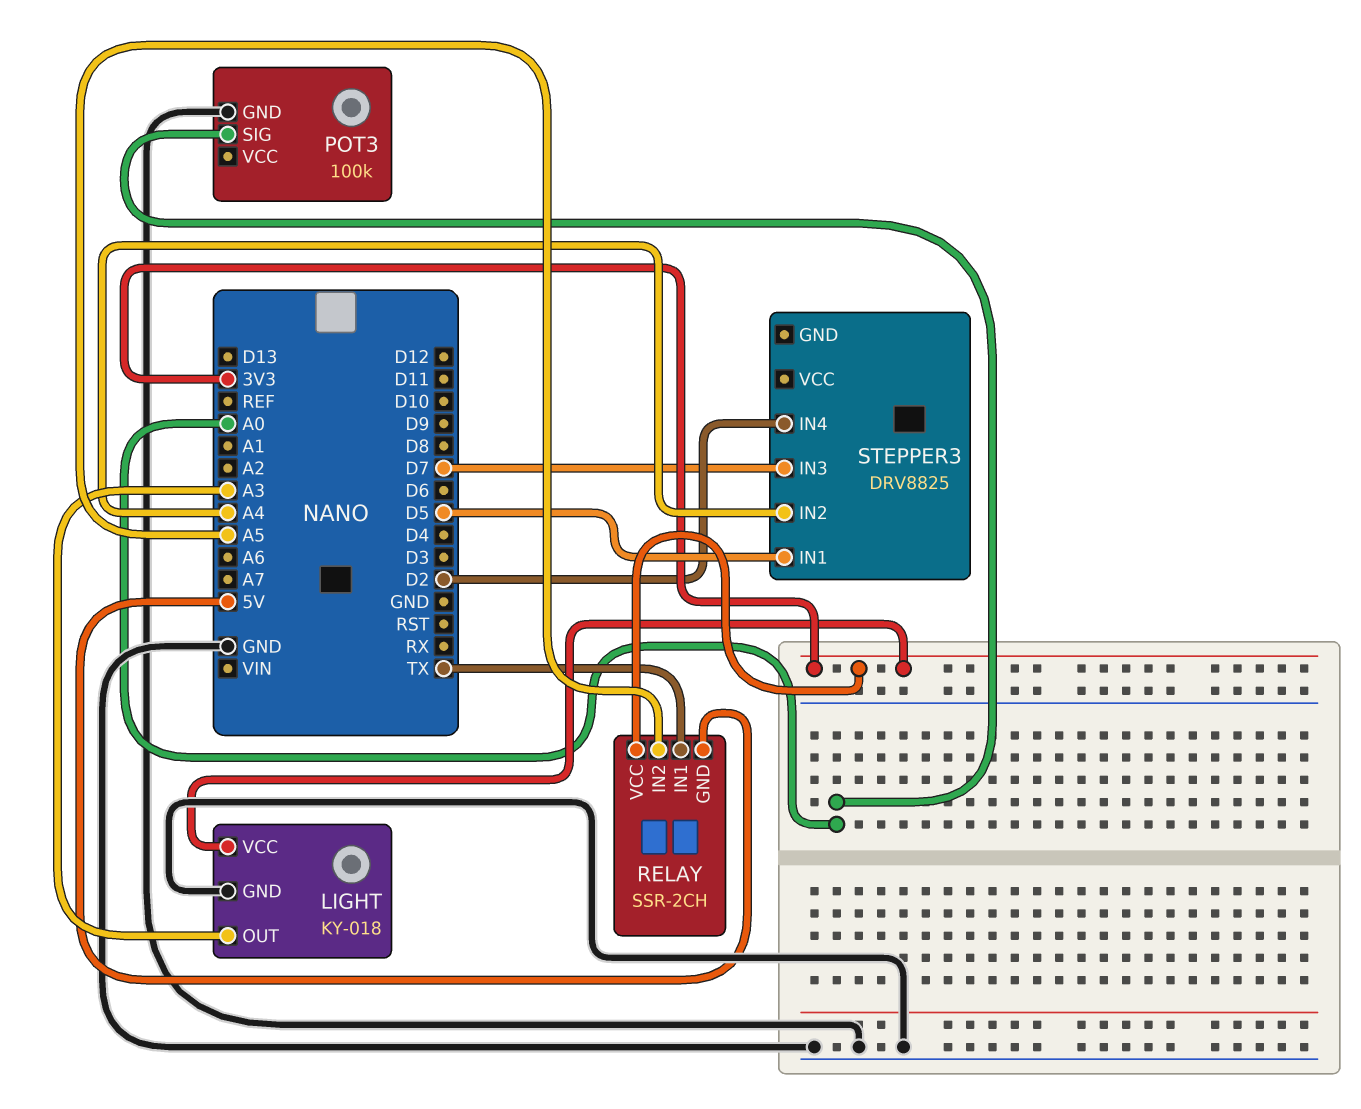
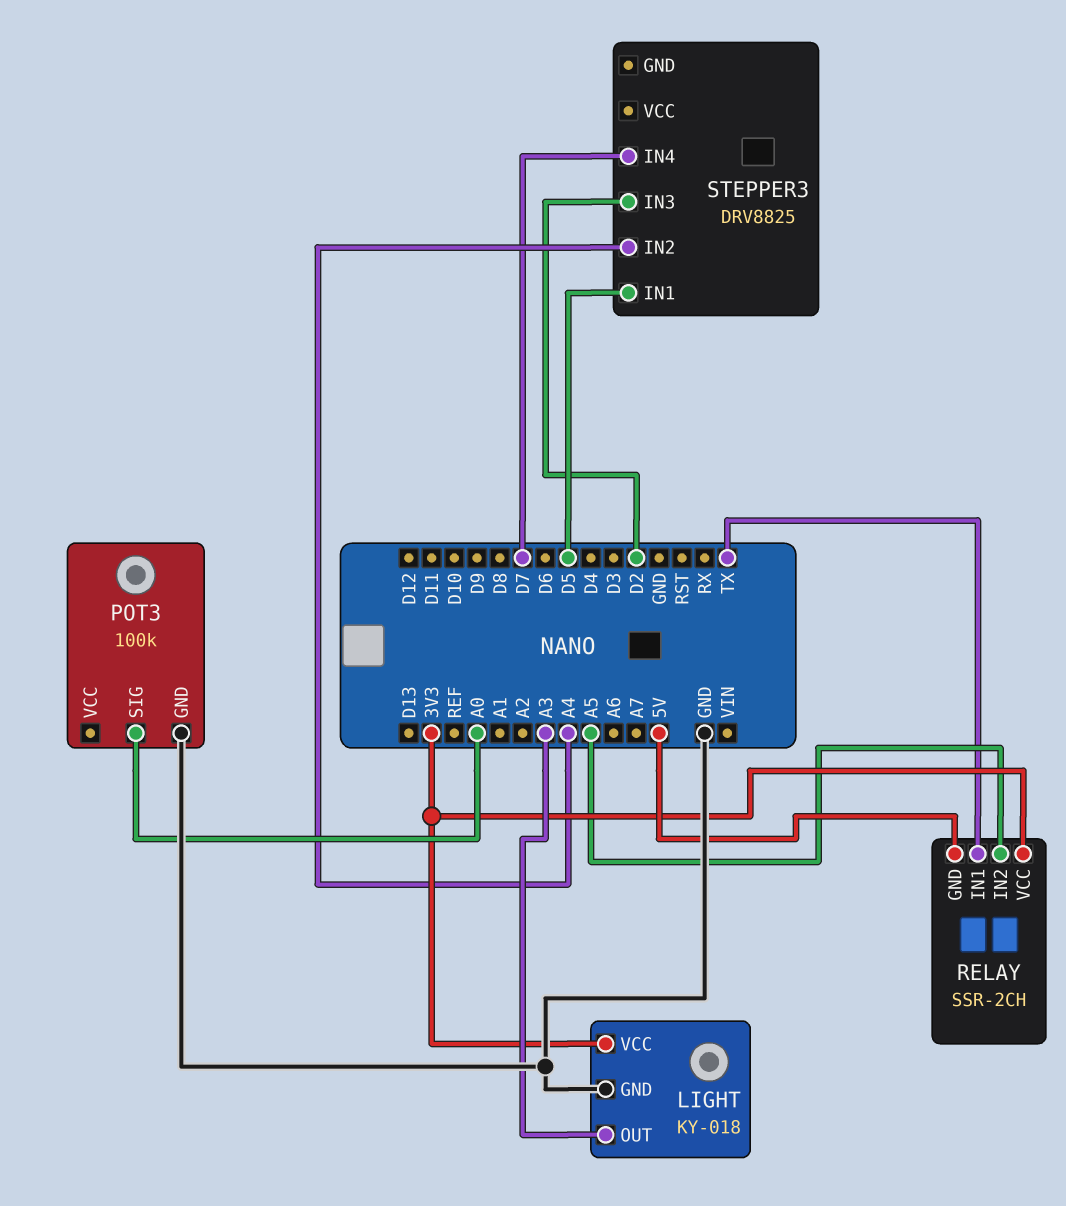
STEPPER3 pin IN3: D7 -> D2
STEPPER3 pin IN4: D2 -> D7

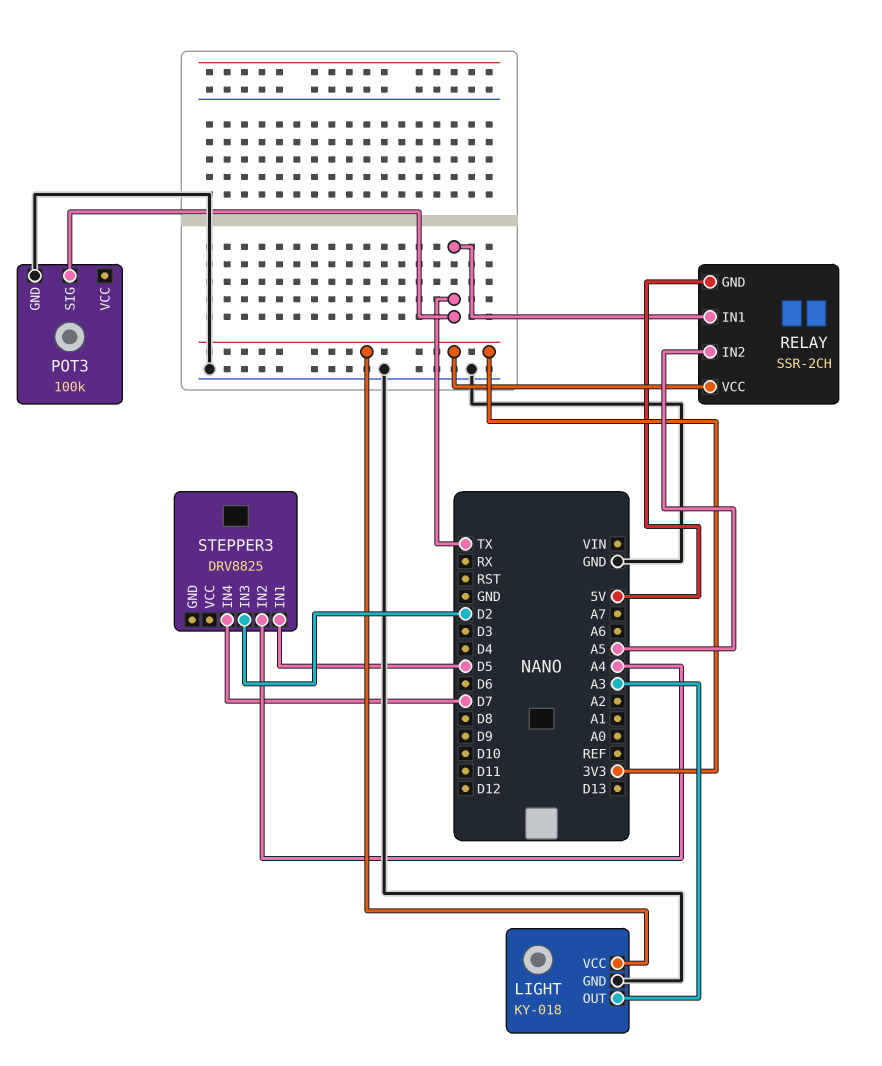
POT3 pin SIG: A0 -> TX

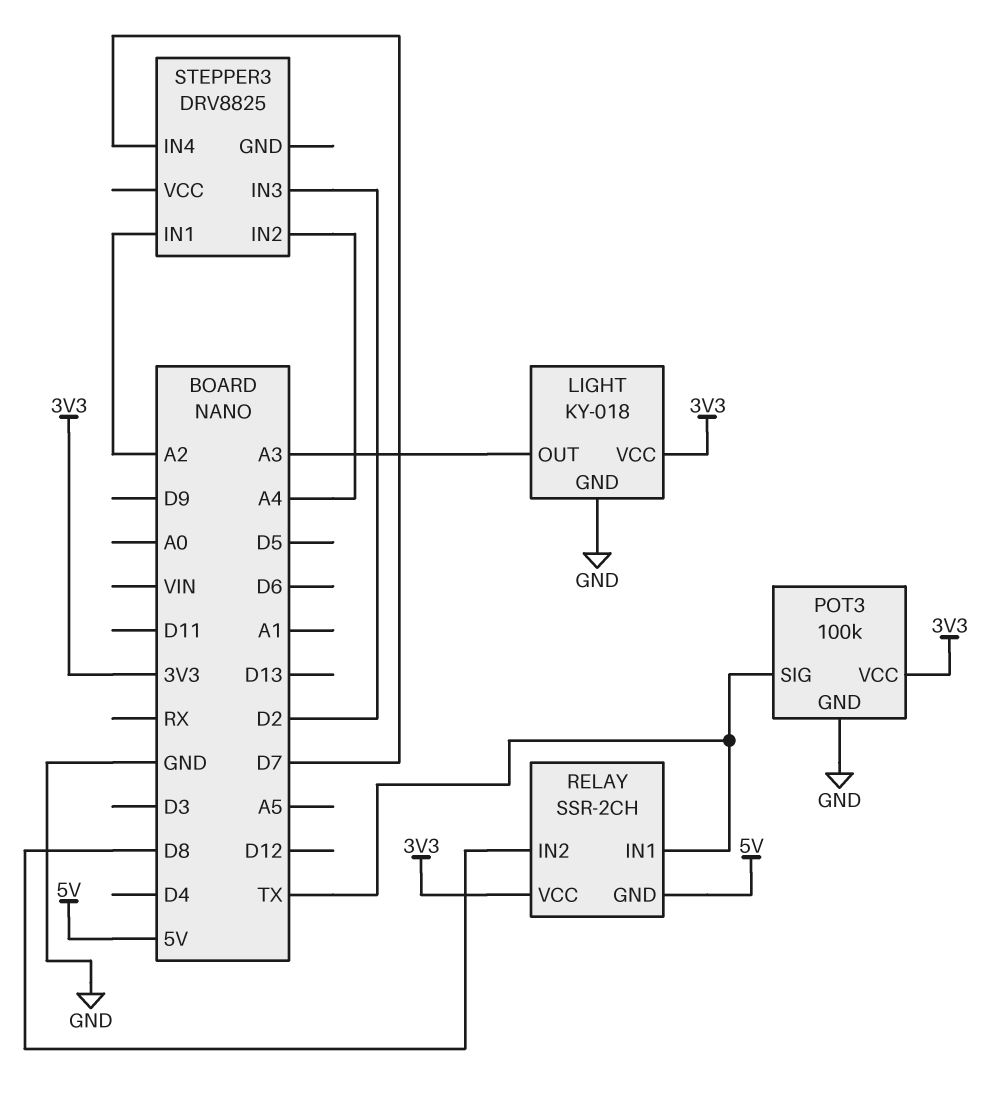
POT3 pin VCC: none -> 3V3
RELAY pin IN2: A5 -> D8
STEPPER3 pin IN1: D5 -> A2

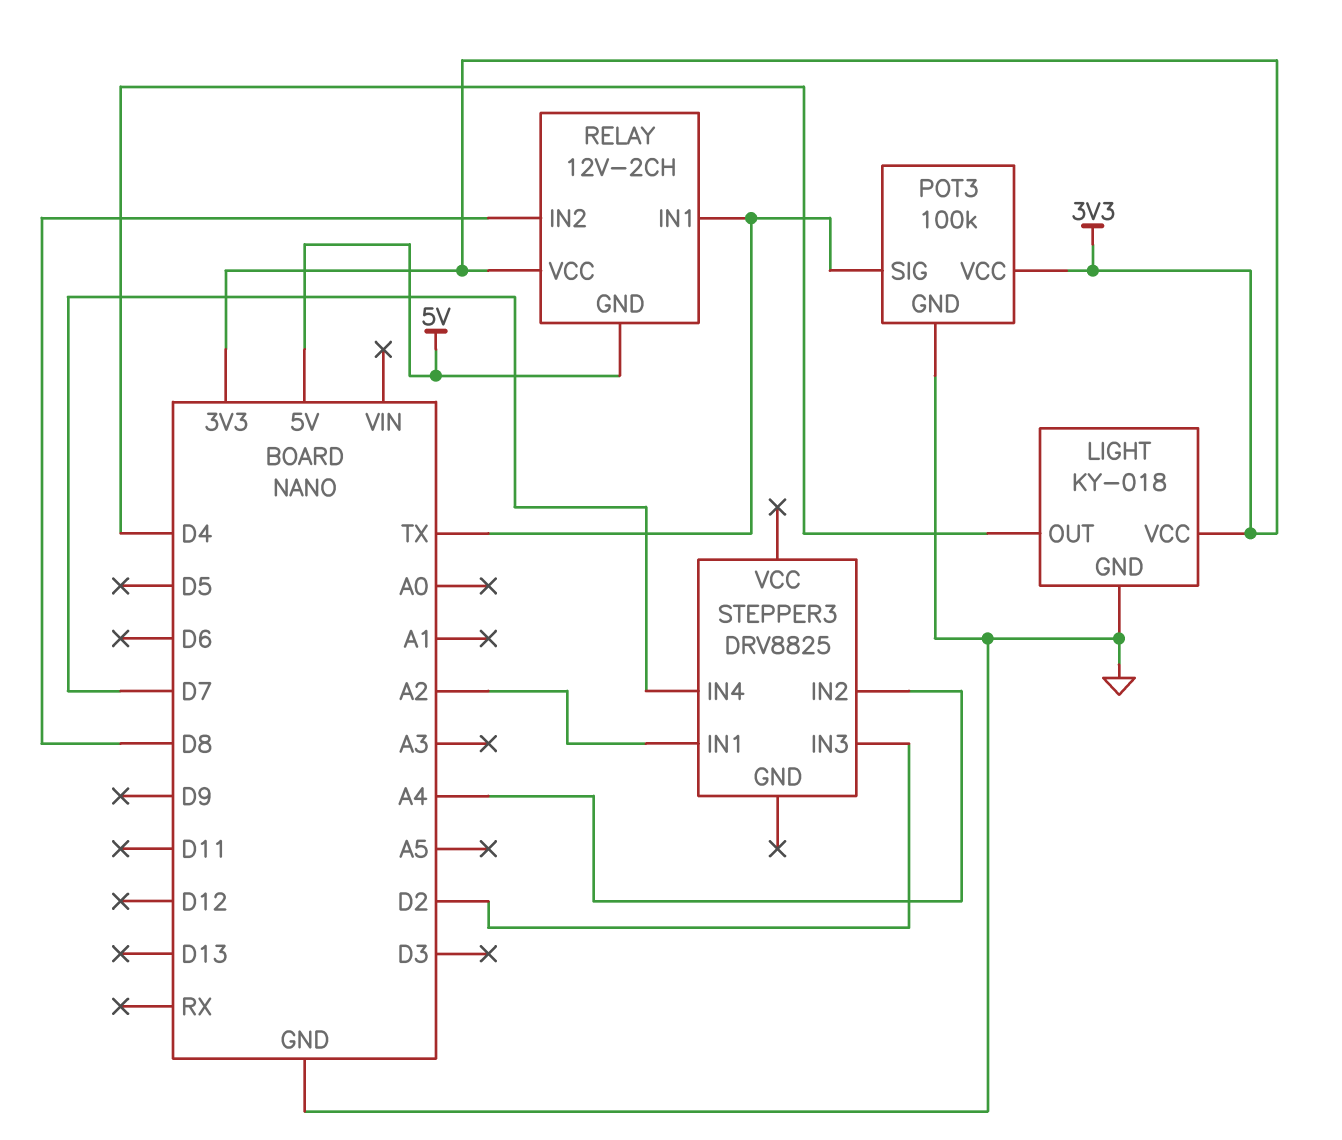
LIGHT pin OUT: A3 -> D4
RELAY: SSR-2CH -> 12V-2CH

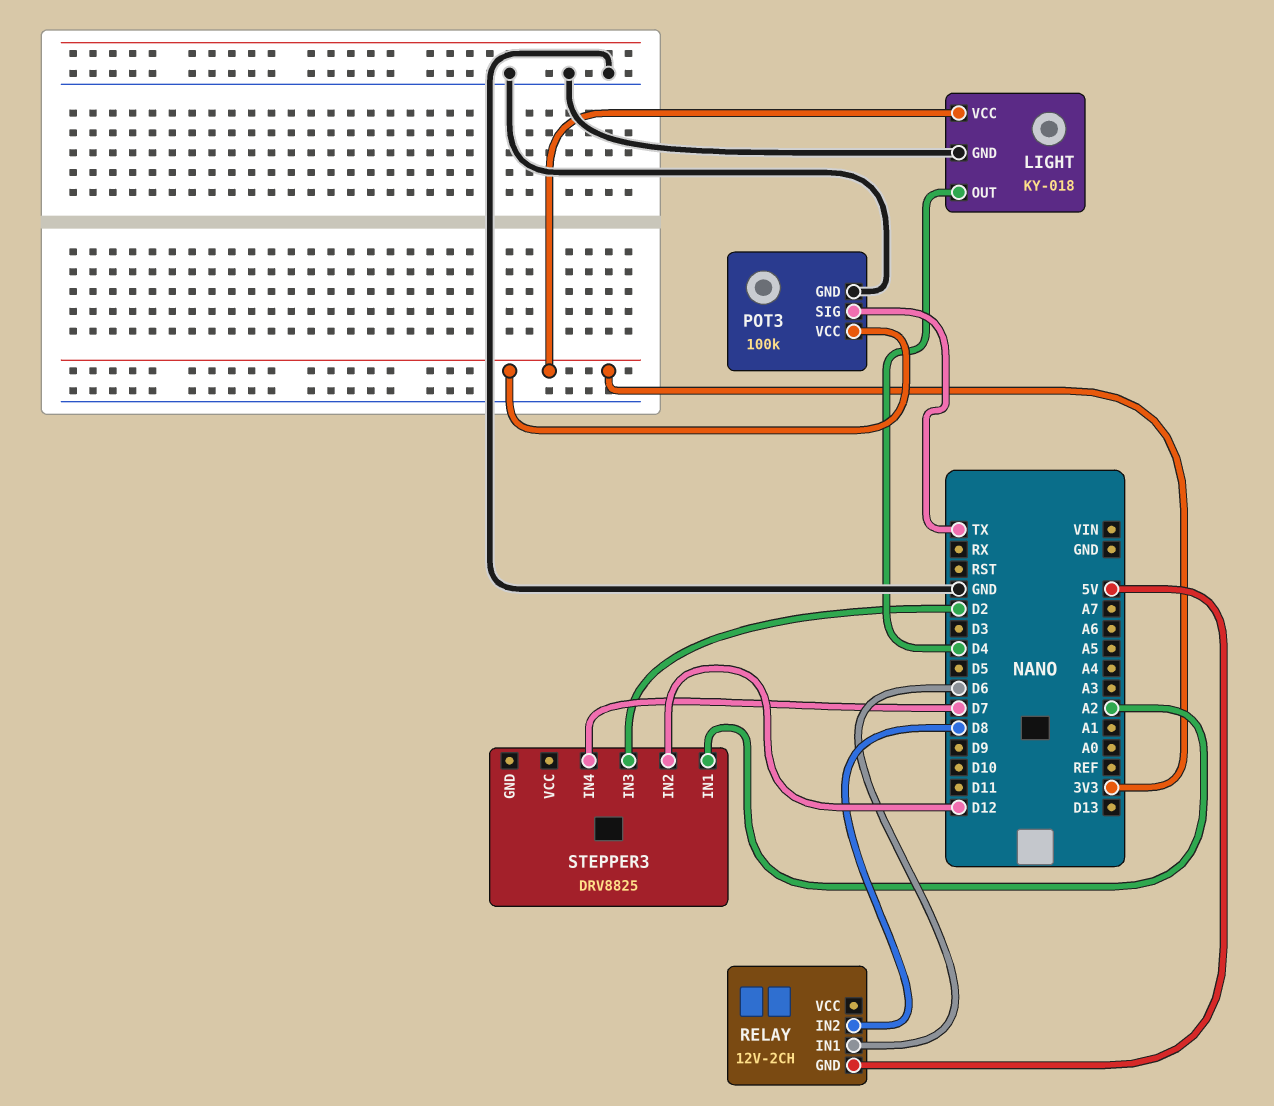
RELAY pin IN1: TX -> D6
RELAY pin VCC: 3V3 -> none
STEPPER3 pin IN2: A4 -> D12

